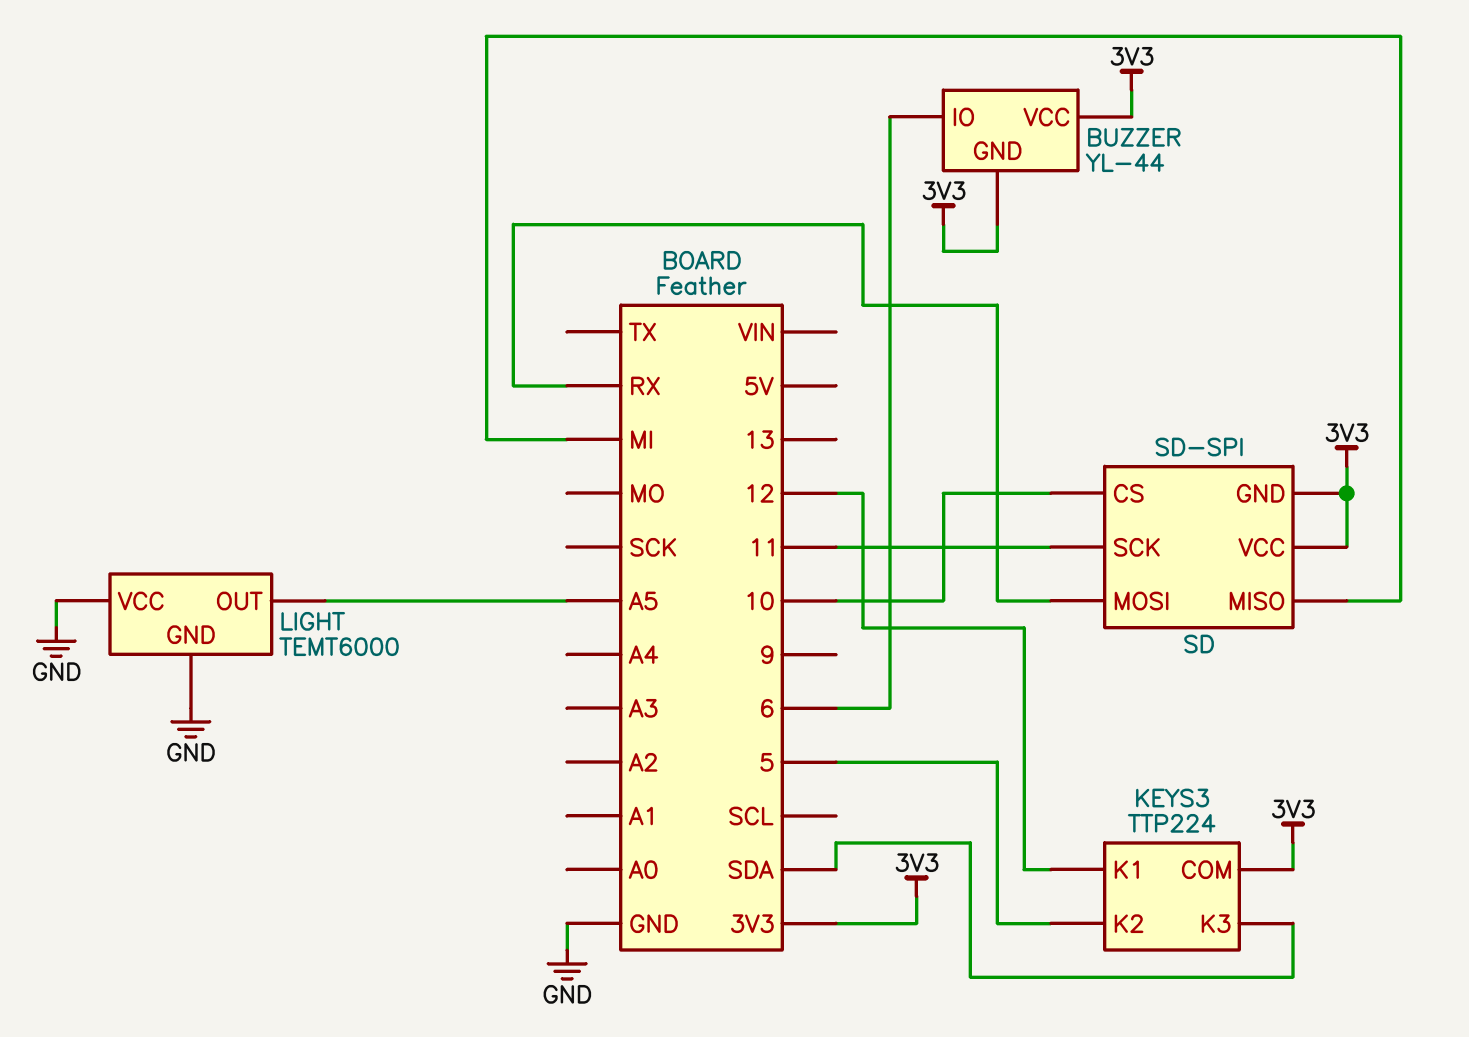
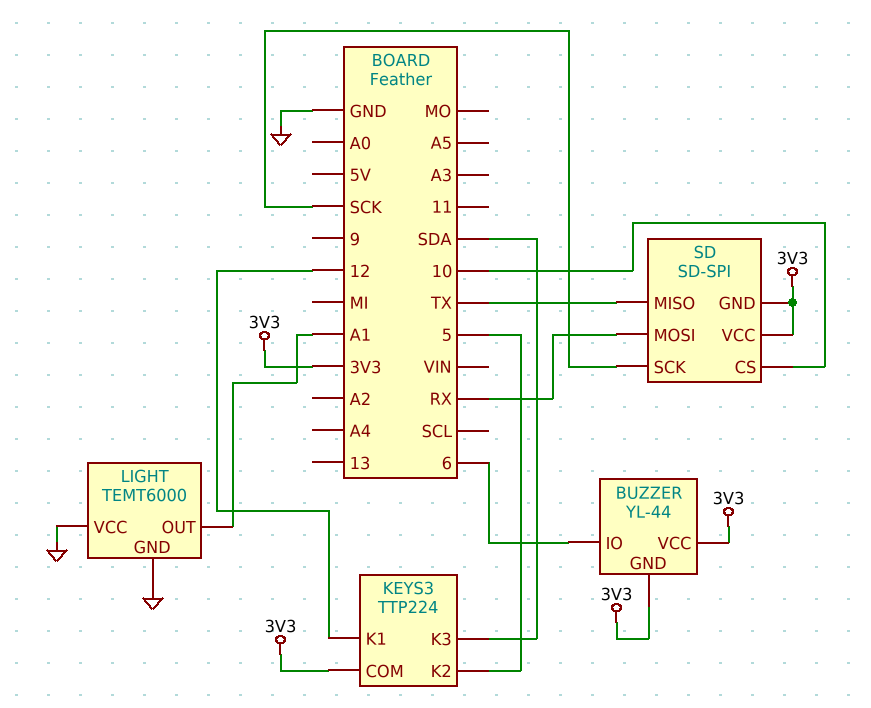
LIGHT pin OUT: A5 -> A1
SD pin MISO: MI -> TX
SD pin SCK: 11 -> SCK

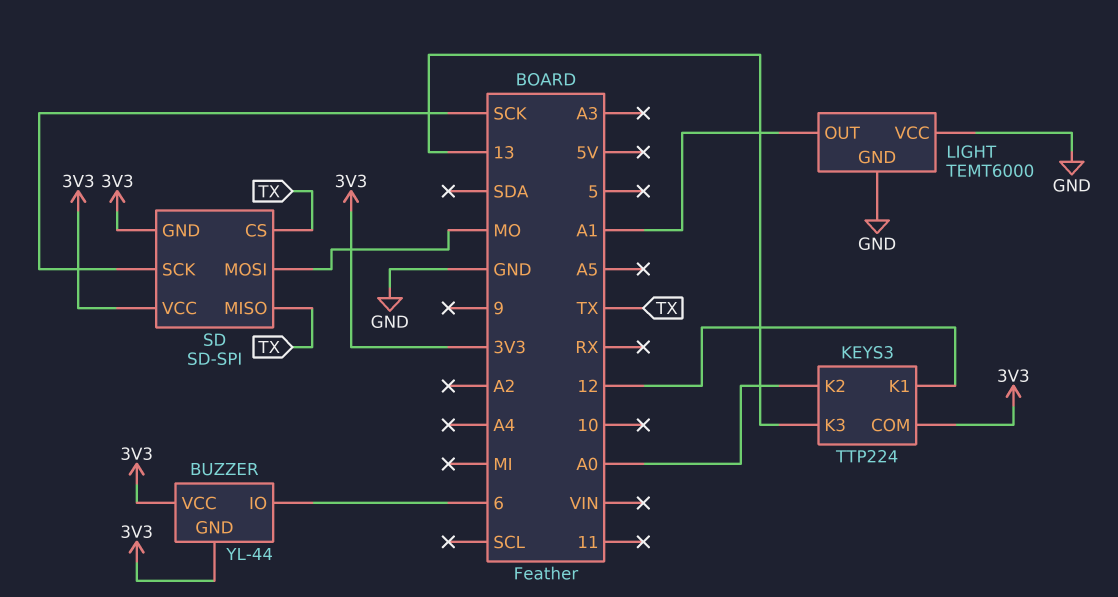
KEYS3 pin K2: 5 -> A0
KEYS3 pin K3: SDA -> 13
SD pin CS: 10 -> TX
SD pin MOSI: RX -> MO

